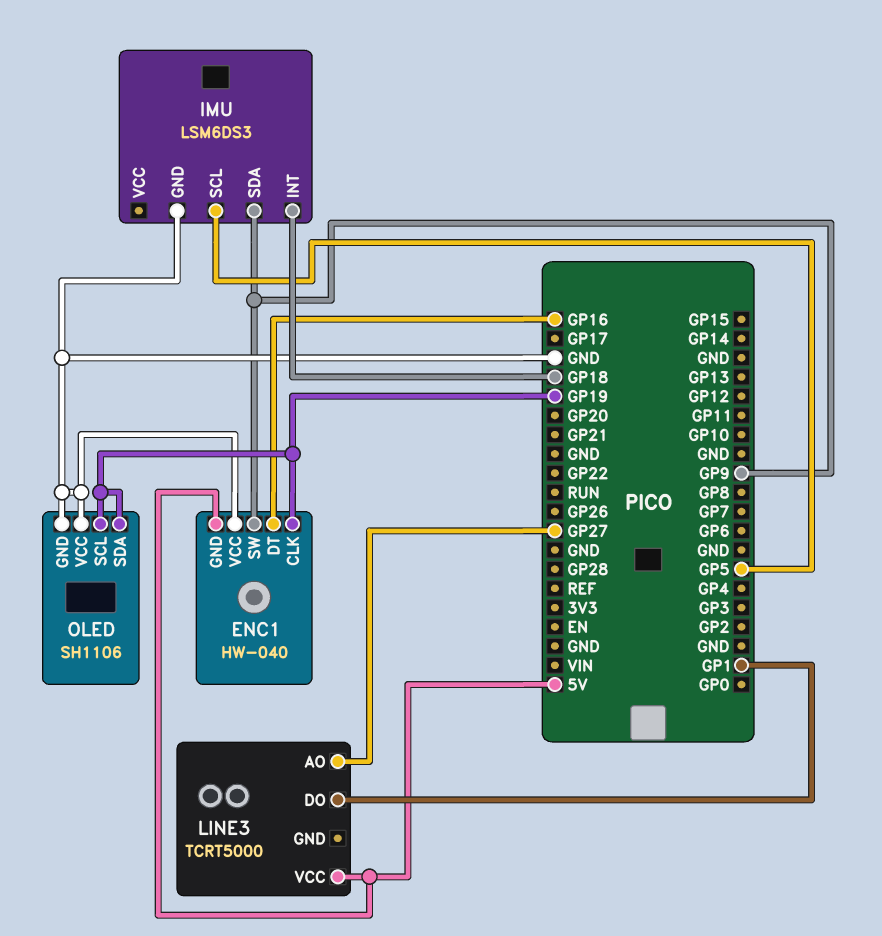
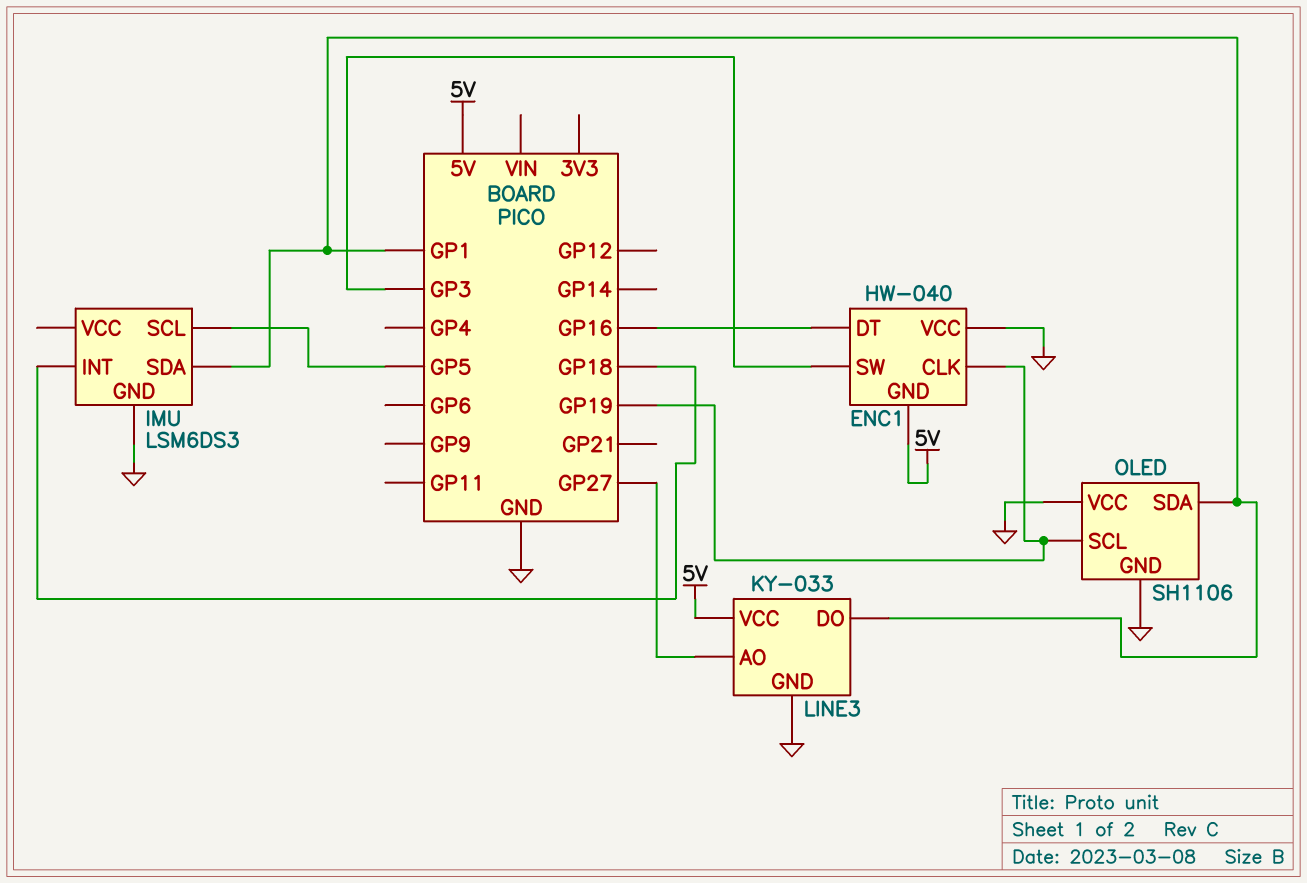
ENC1 pin SW: GP9 -> GP3
IMU pin SDA: GP9 -> GP1
LINE3: TCRT5000 -> KY-033
LINE3 pin GND: none -> GND
OLED pin SDA: GP19 -> GP1

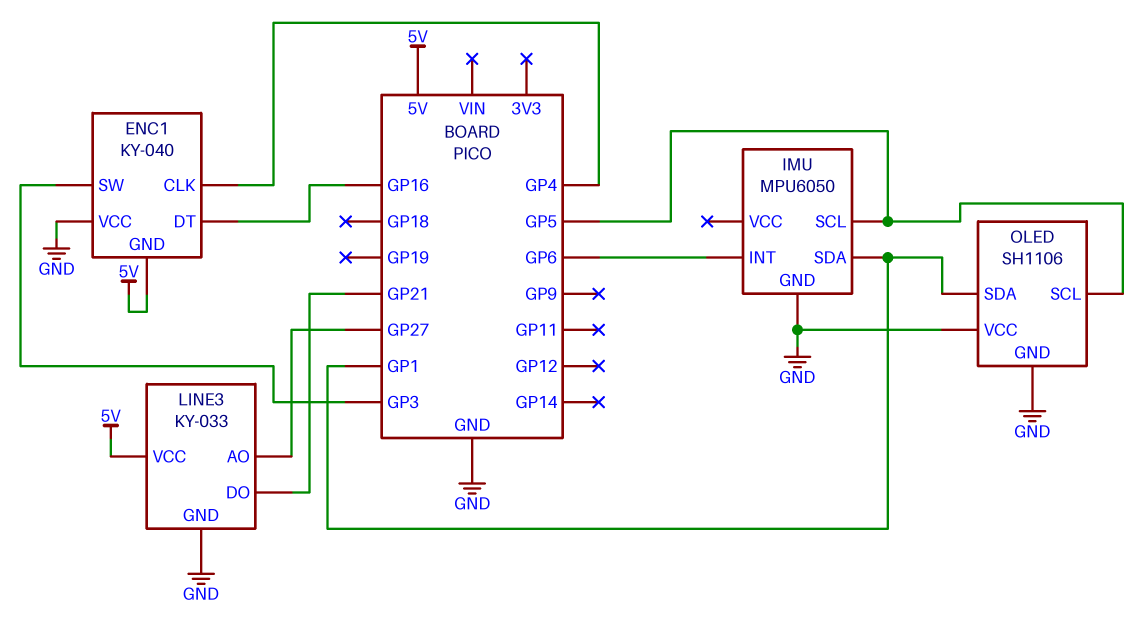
ENC1: HW-040 -> KY-040
ENC1 pin CLK: GP19 -> GP4
IMU: LSM6DS3 -> MPU6050
IMU pin INT: GP18 -> GP6
LINE3 pin DO: GP1 -> GP21
OLED pin SCL: GP19 -> GP5

